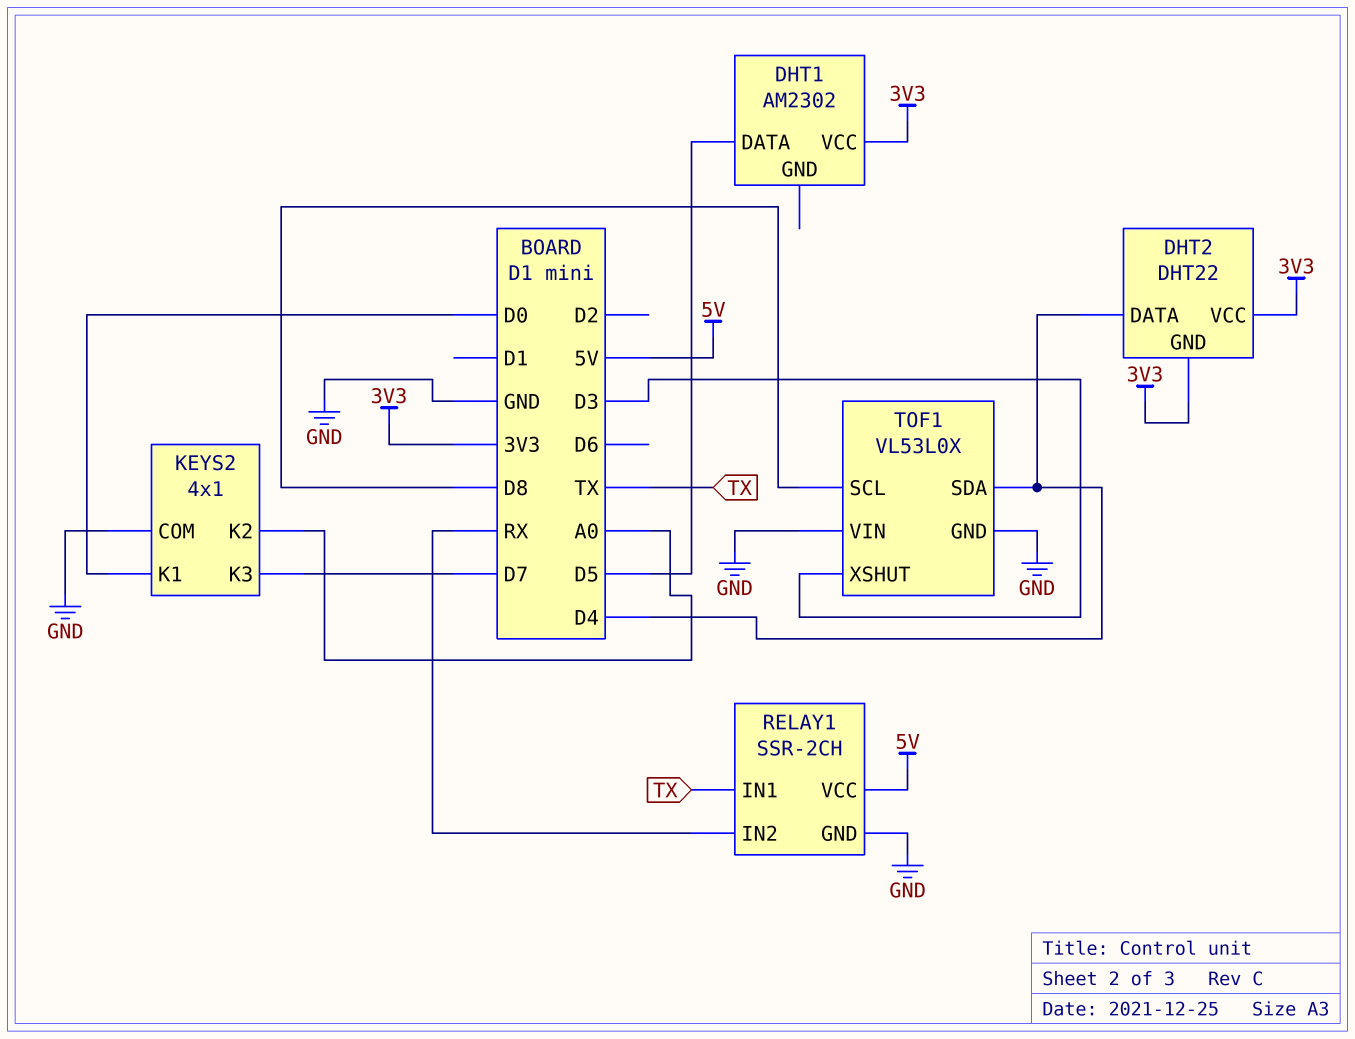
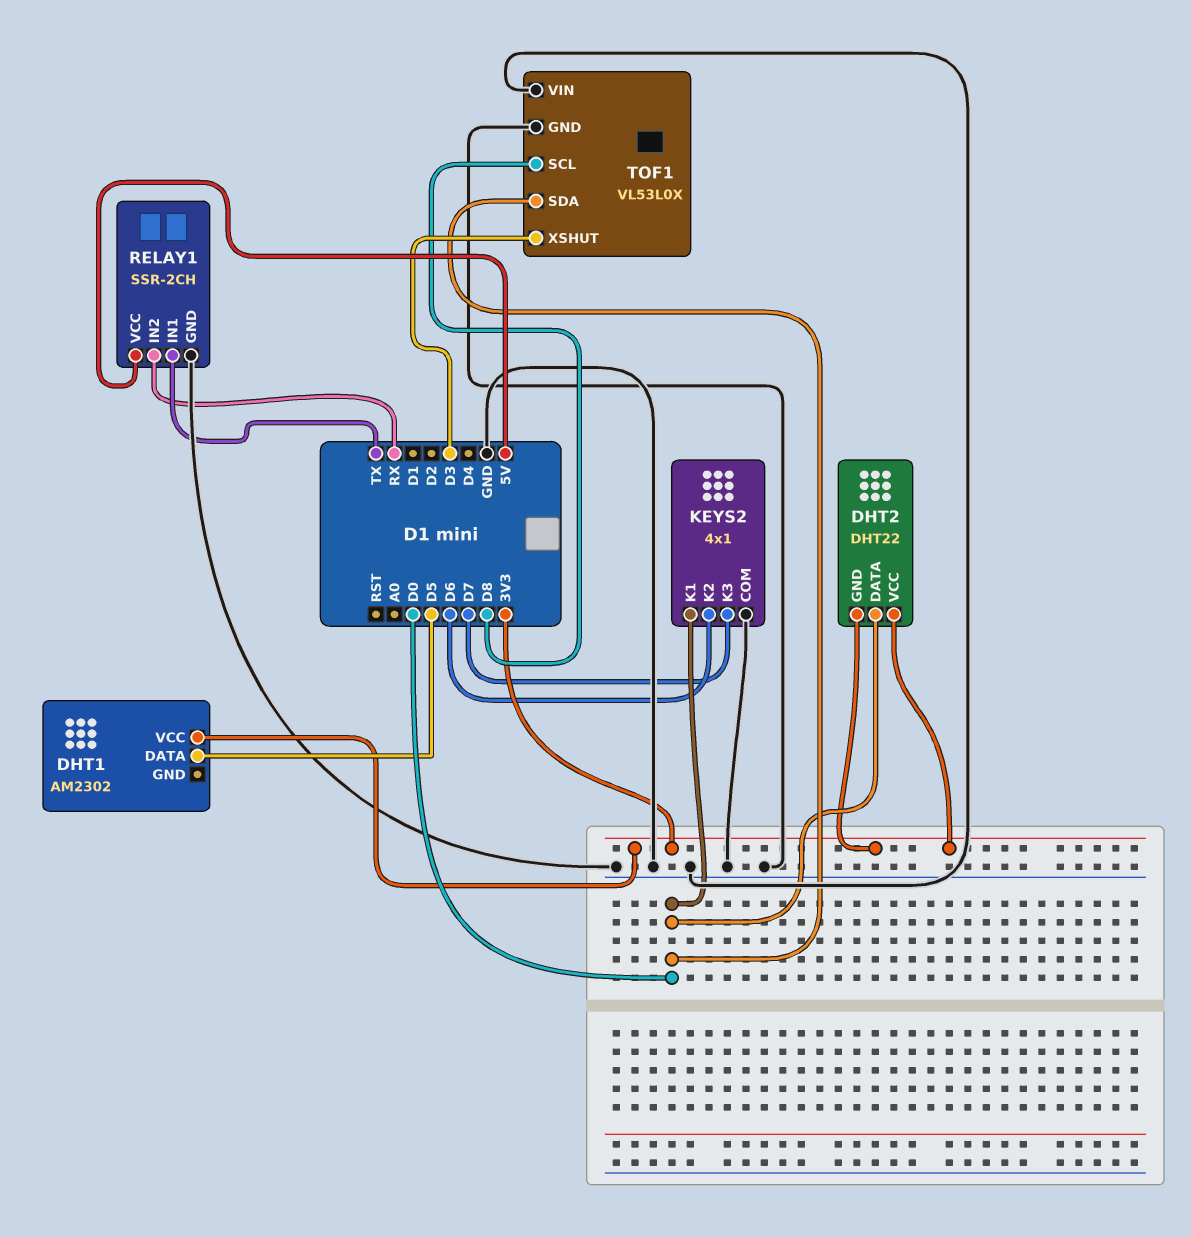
DHT2 pin DATA: D4 -> D0
KEYS2 pin K2: A0 -> D6
TOF1 pin SDA: D4 -> D0

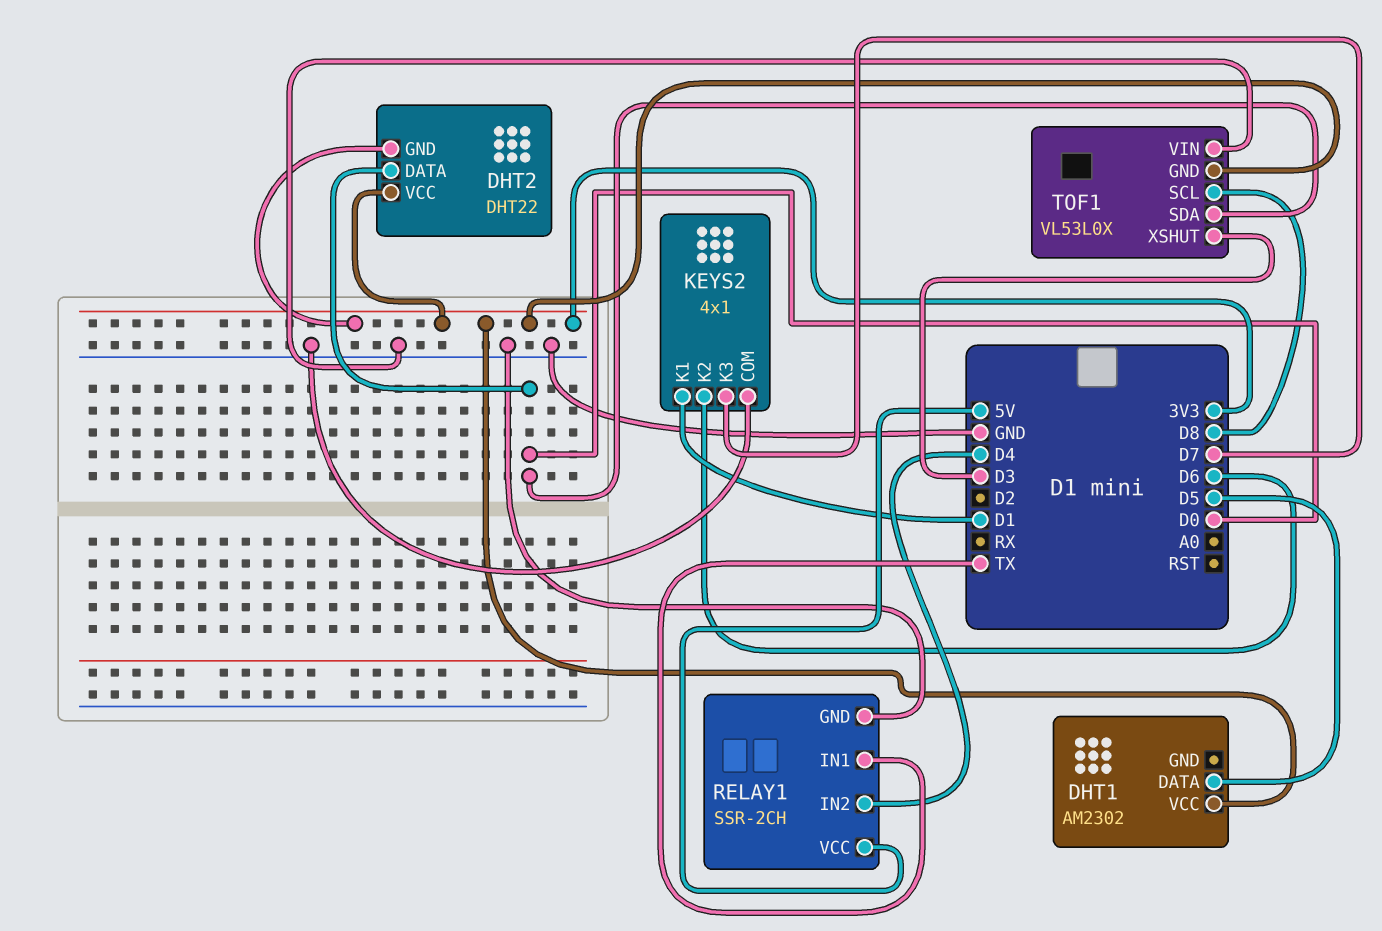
KEYS2 pin K1: D0 -> D1
RELAY1 pin IN2: RX -> D4
TOF1 pin GND: GND -> 3V3

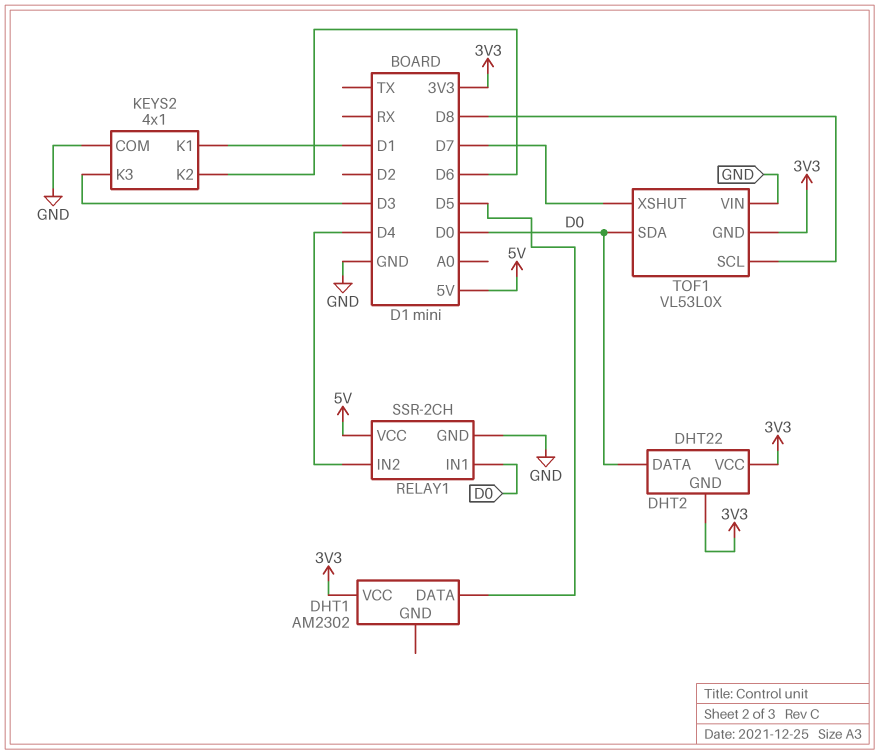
KEYS2 pin K3: D7 -> D3
RELAY1 pin IN1: TX -> D0
TOF1 pin XSHUT: D3 -> D7

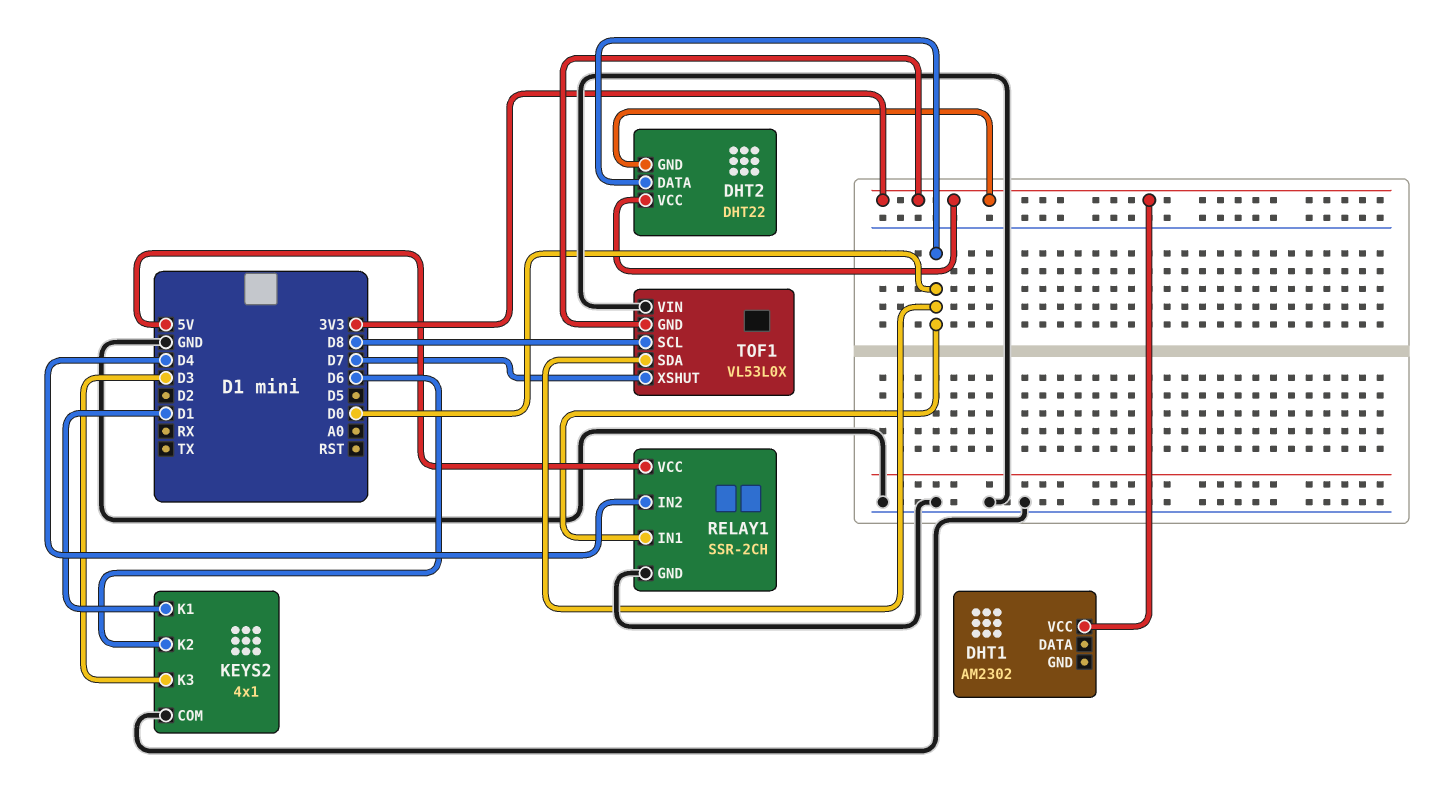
DHT1 pin DATA: D5 -> none

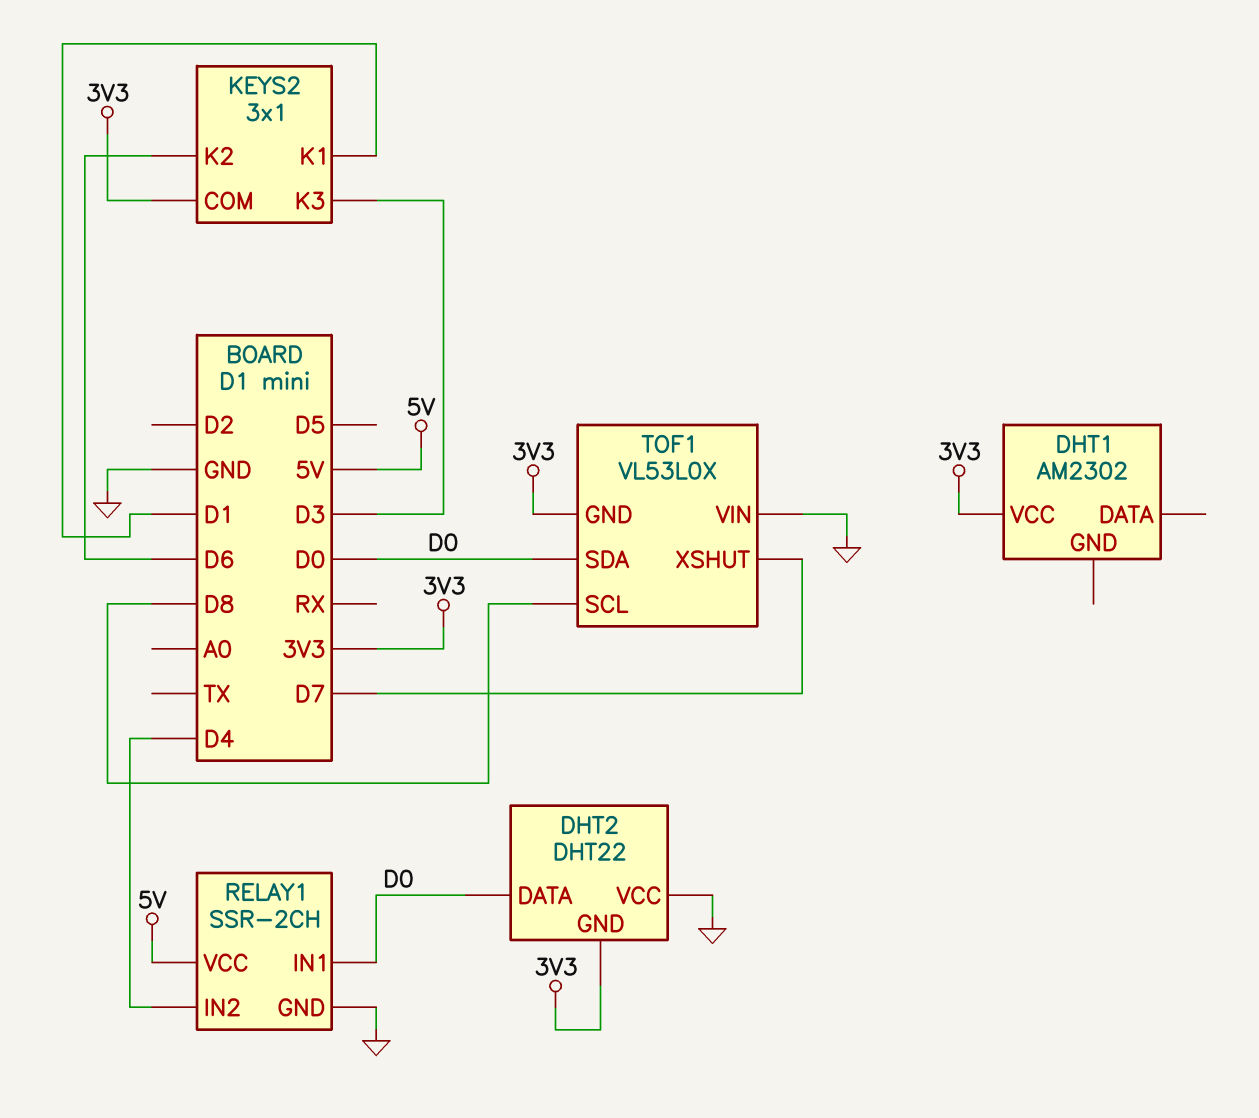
DHT2 pin VCC: 3V3 -> GND
KEYS2: 4x1 -> 3x1
KEYS2 pin COM: GND -> 3V3

